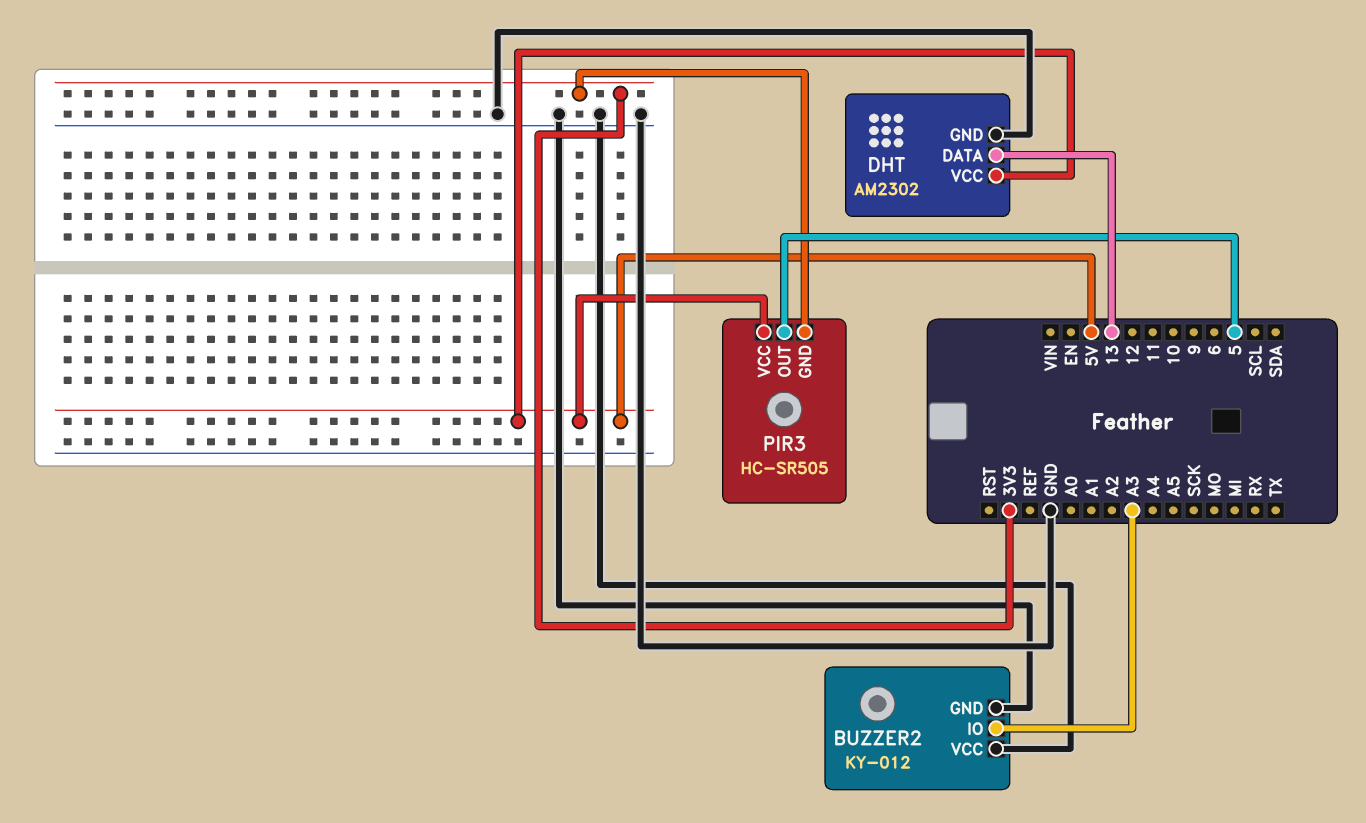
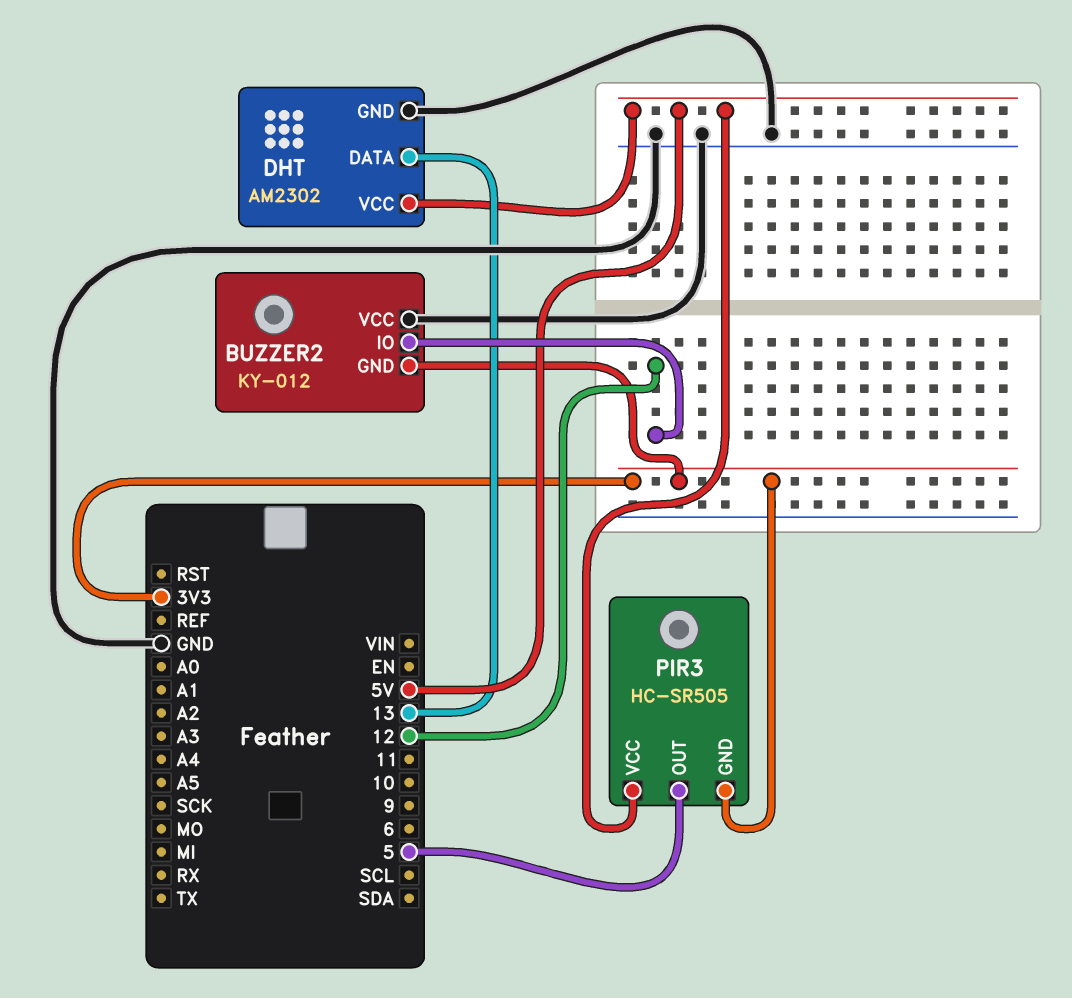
BUZZER2 pin GND: GND -> 3V3
BUZZER2 pin IO: A3 -> 12

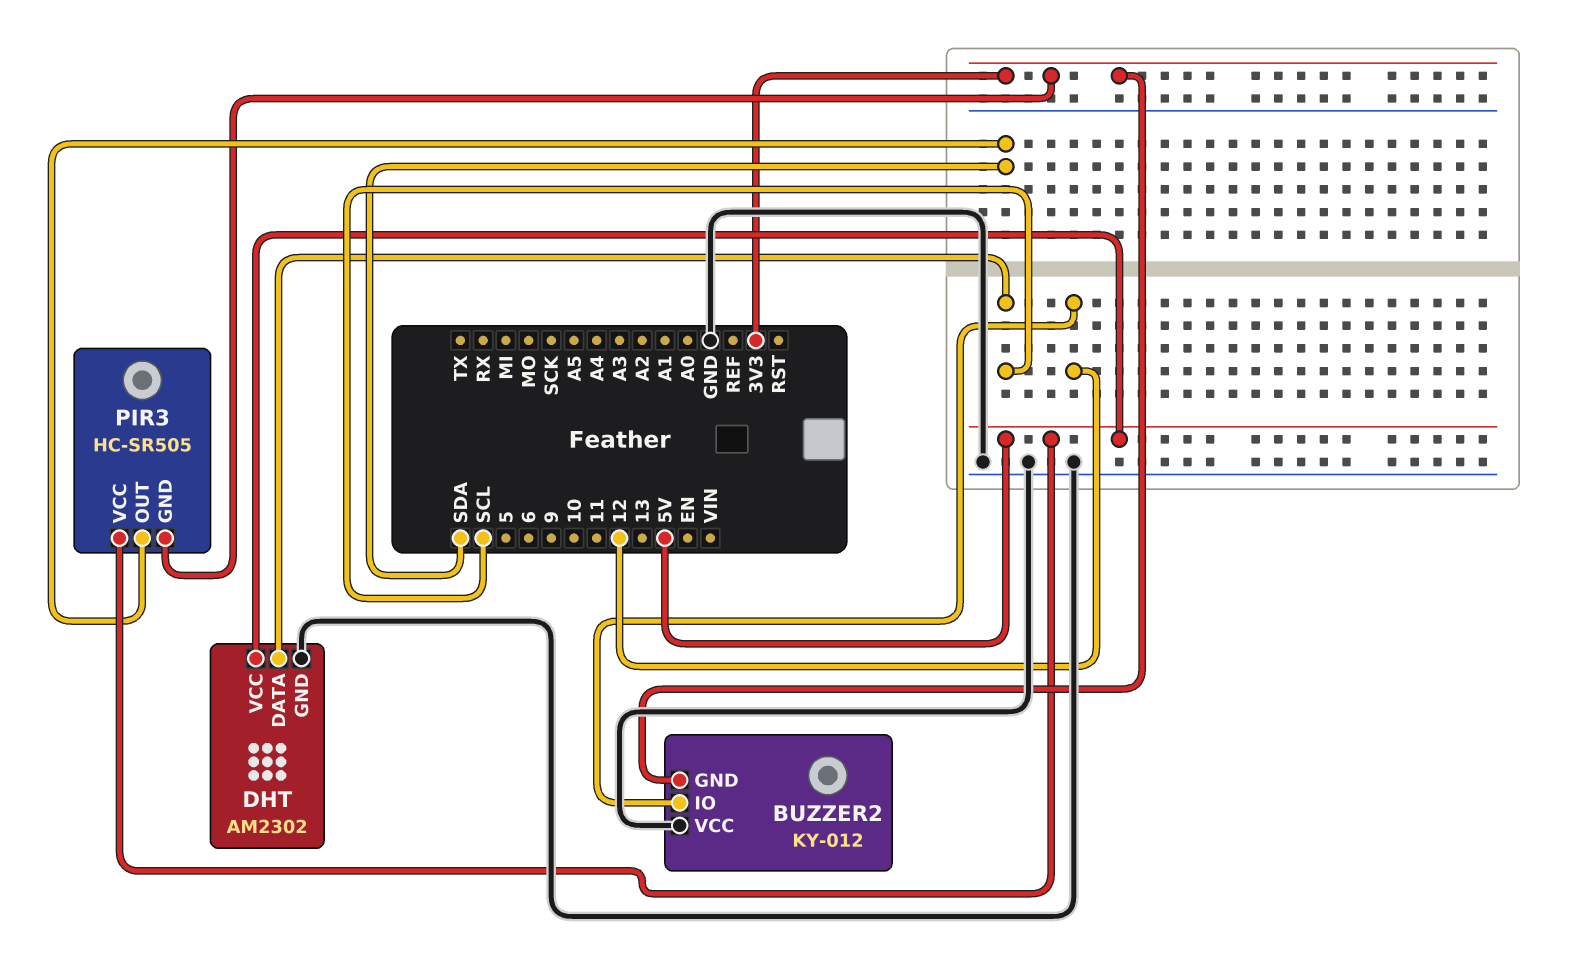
DHT pin DATA: 13 -> SCL
PIR3 pin OUT: 5 -> SDA

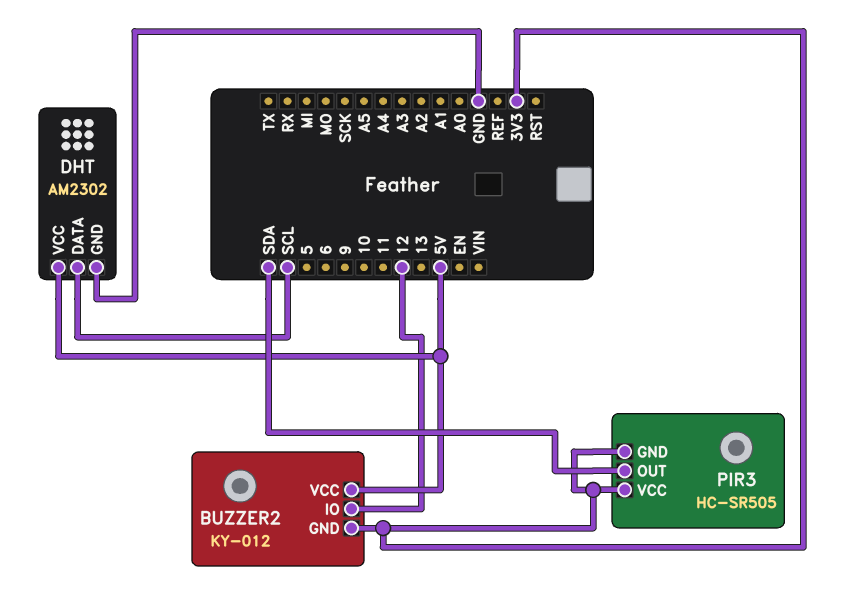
BUZZER2 pin VCC: GND -> 5V
PIR3 pin VCC: 5V -> 3V3

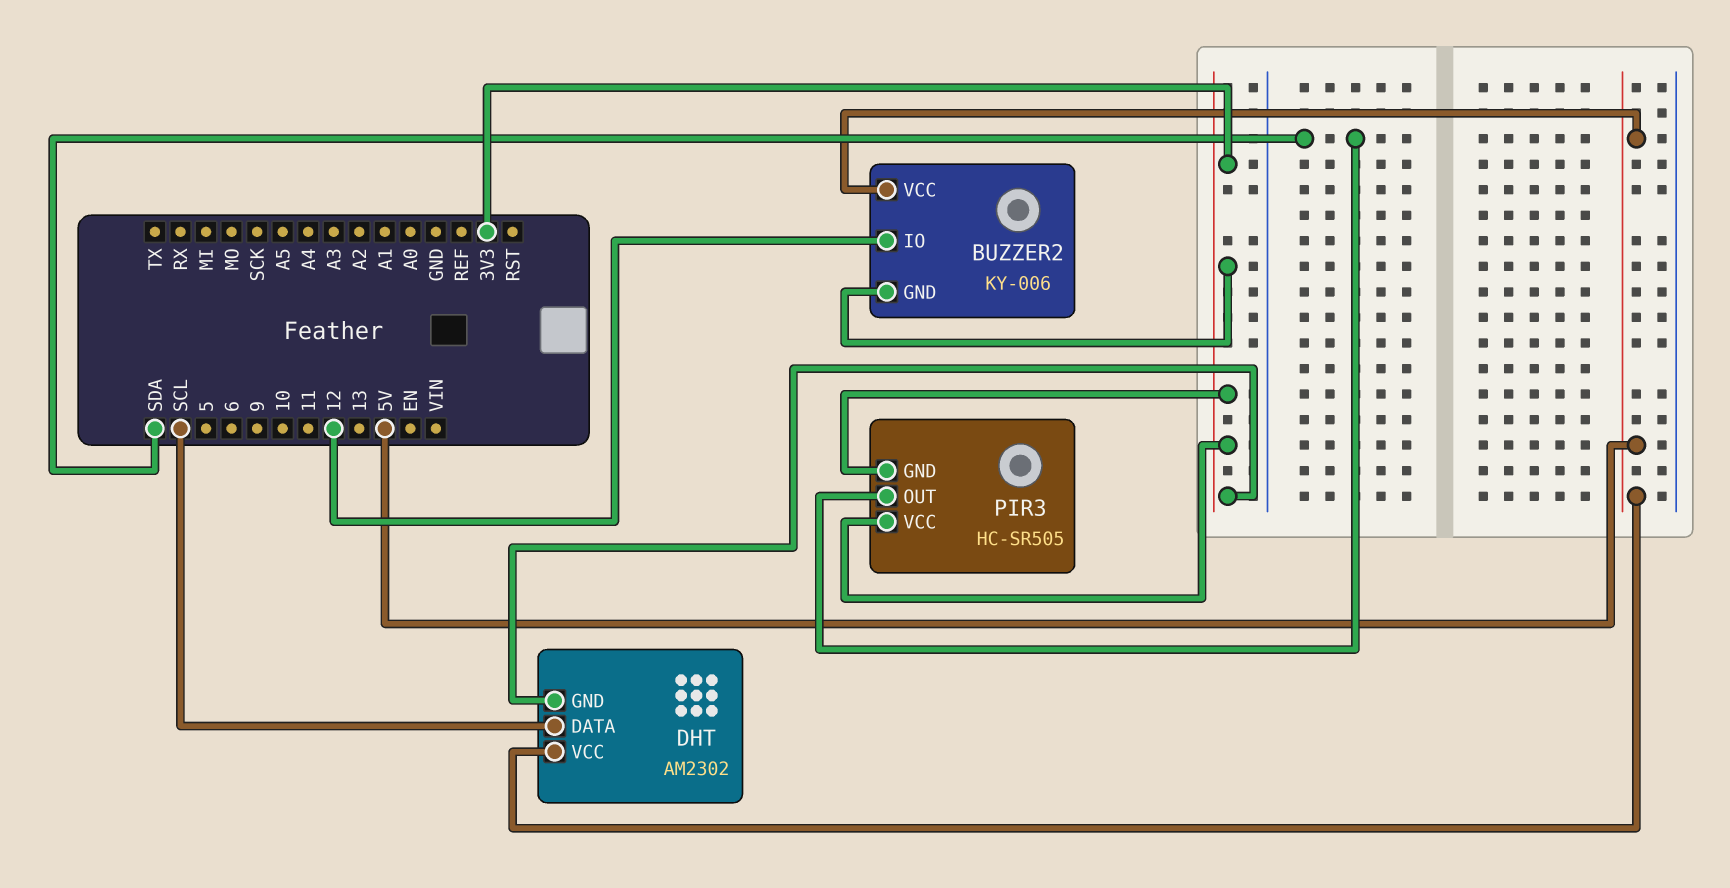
BUZZER2: KY-012 -> KY-006
DHT pin GND: GND -> 3V3

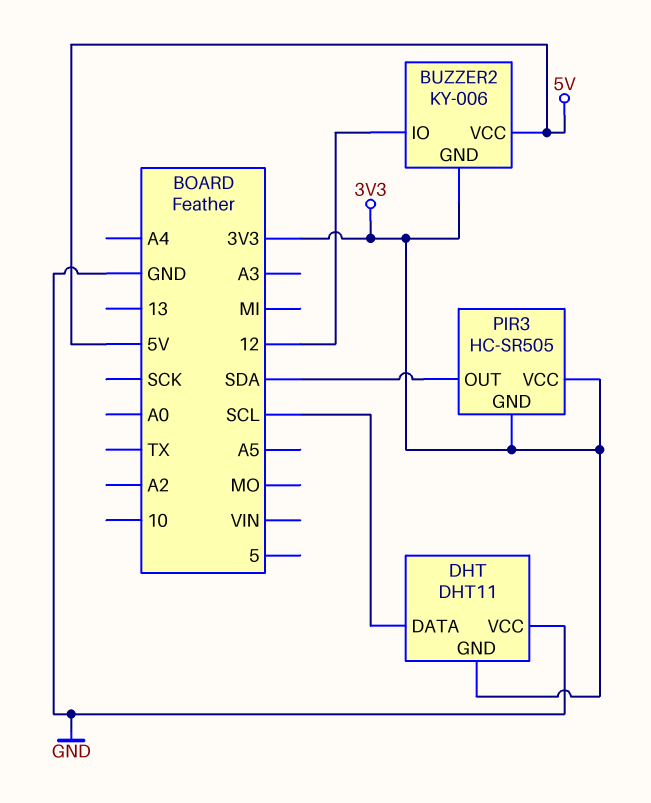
DHT: AM2302 -> DHT11
DHT pin VCC: 5V -> GND

